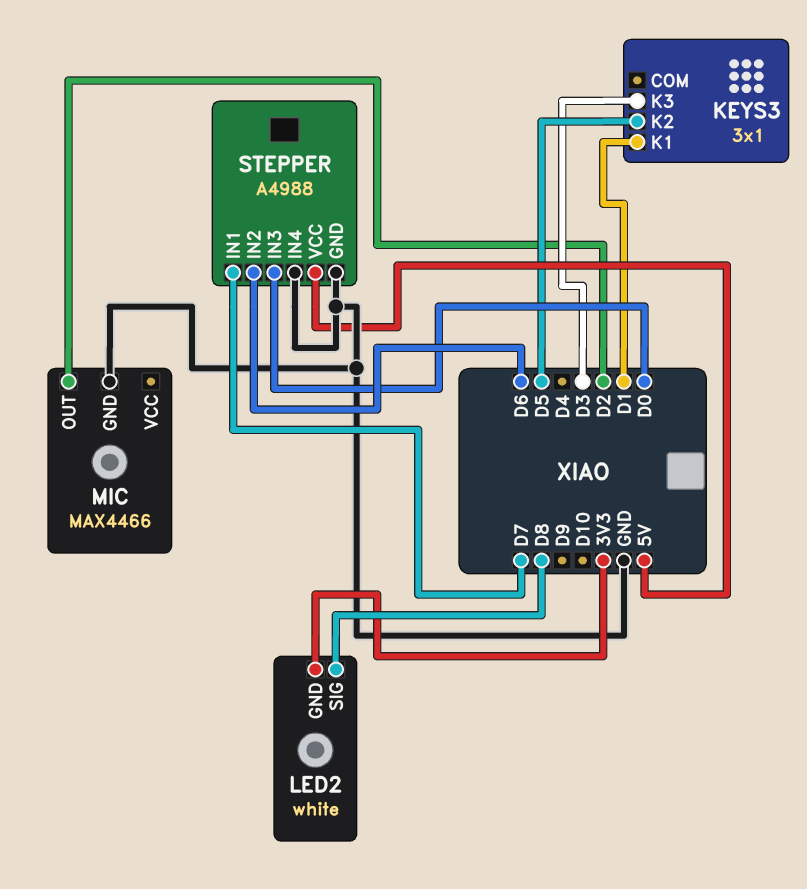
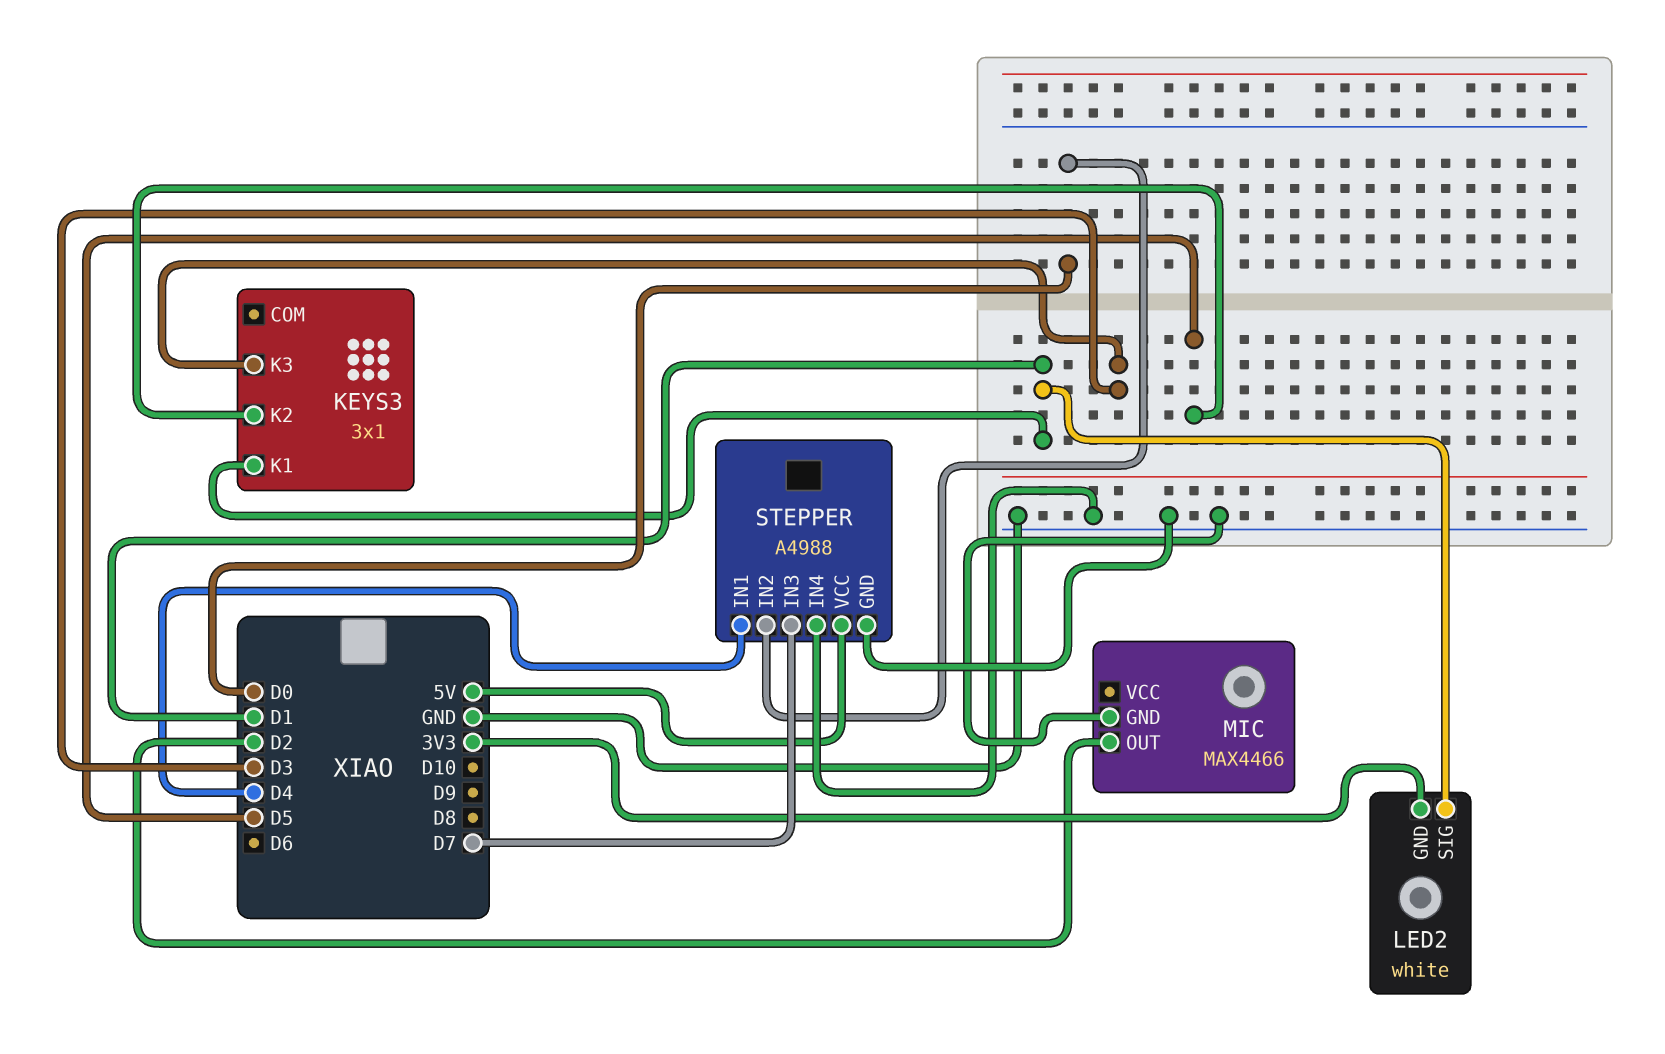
LED2 pin SIG: D8 -> D1
STEPPER pin IN1: D7 -> D4
STEPPER pin IN2: D6 -> D0
STEPPER pin IN3: D0 -> D7

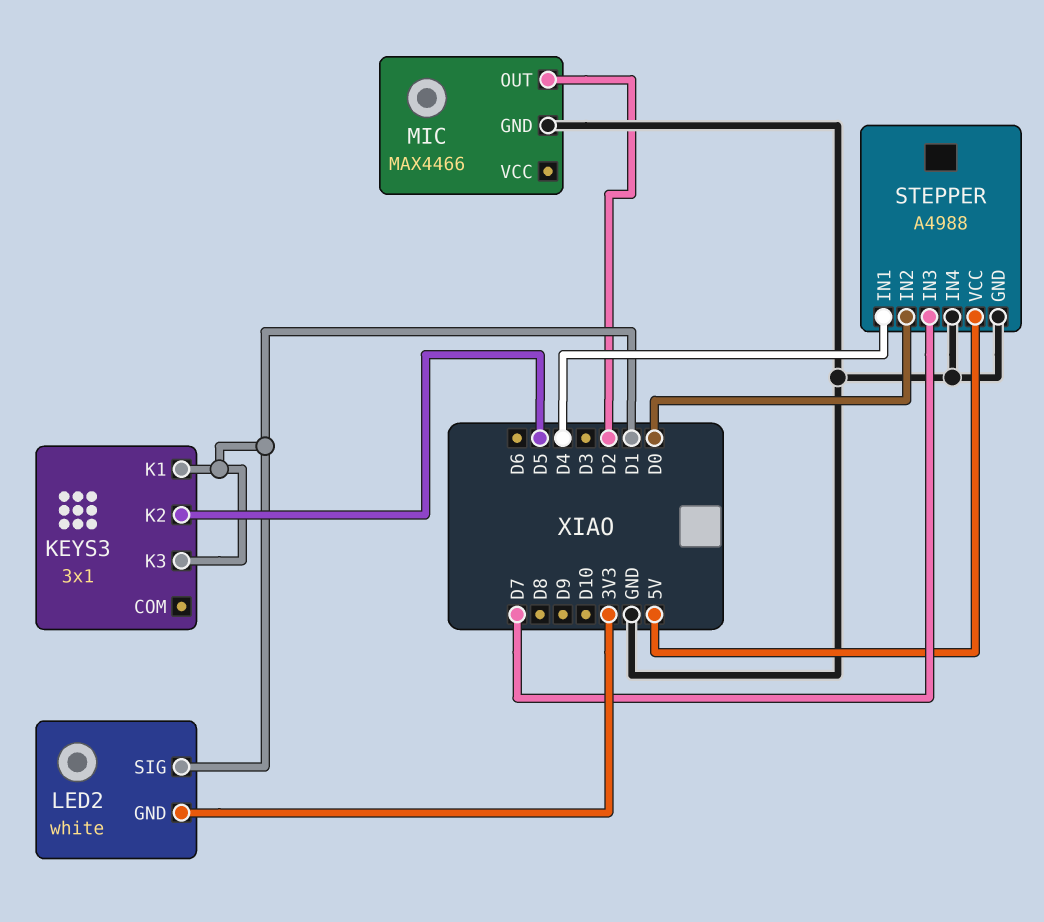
KEYS3 pin K3: D3 -> D1

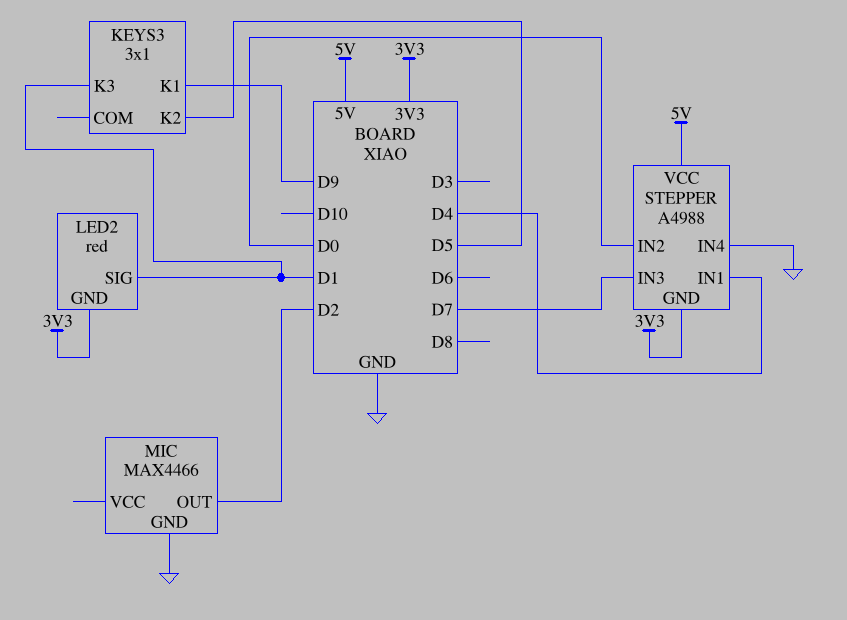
KEYS3 pin K1: D1 -> D9
LED2: white -> red
STEPPER pin GND: GND -> 3V3

